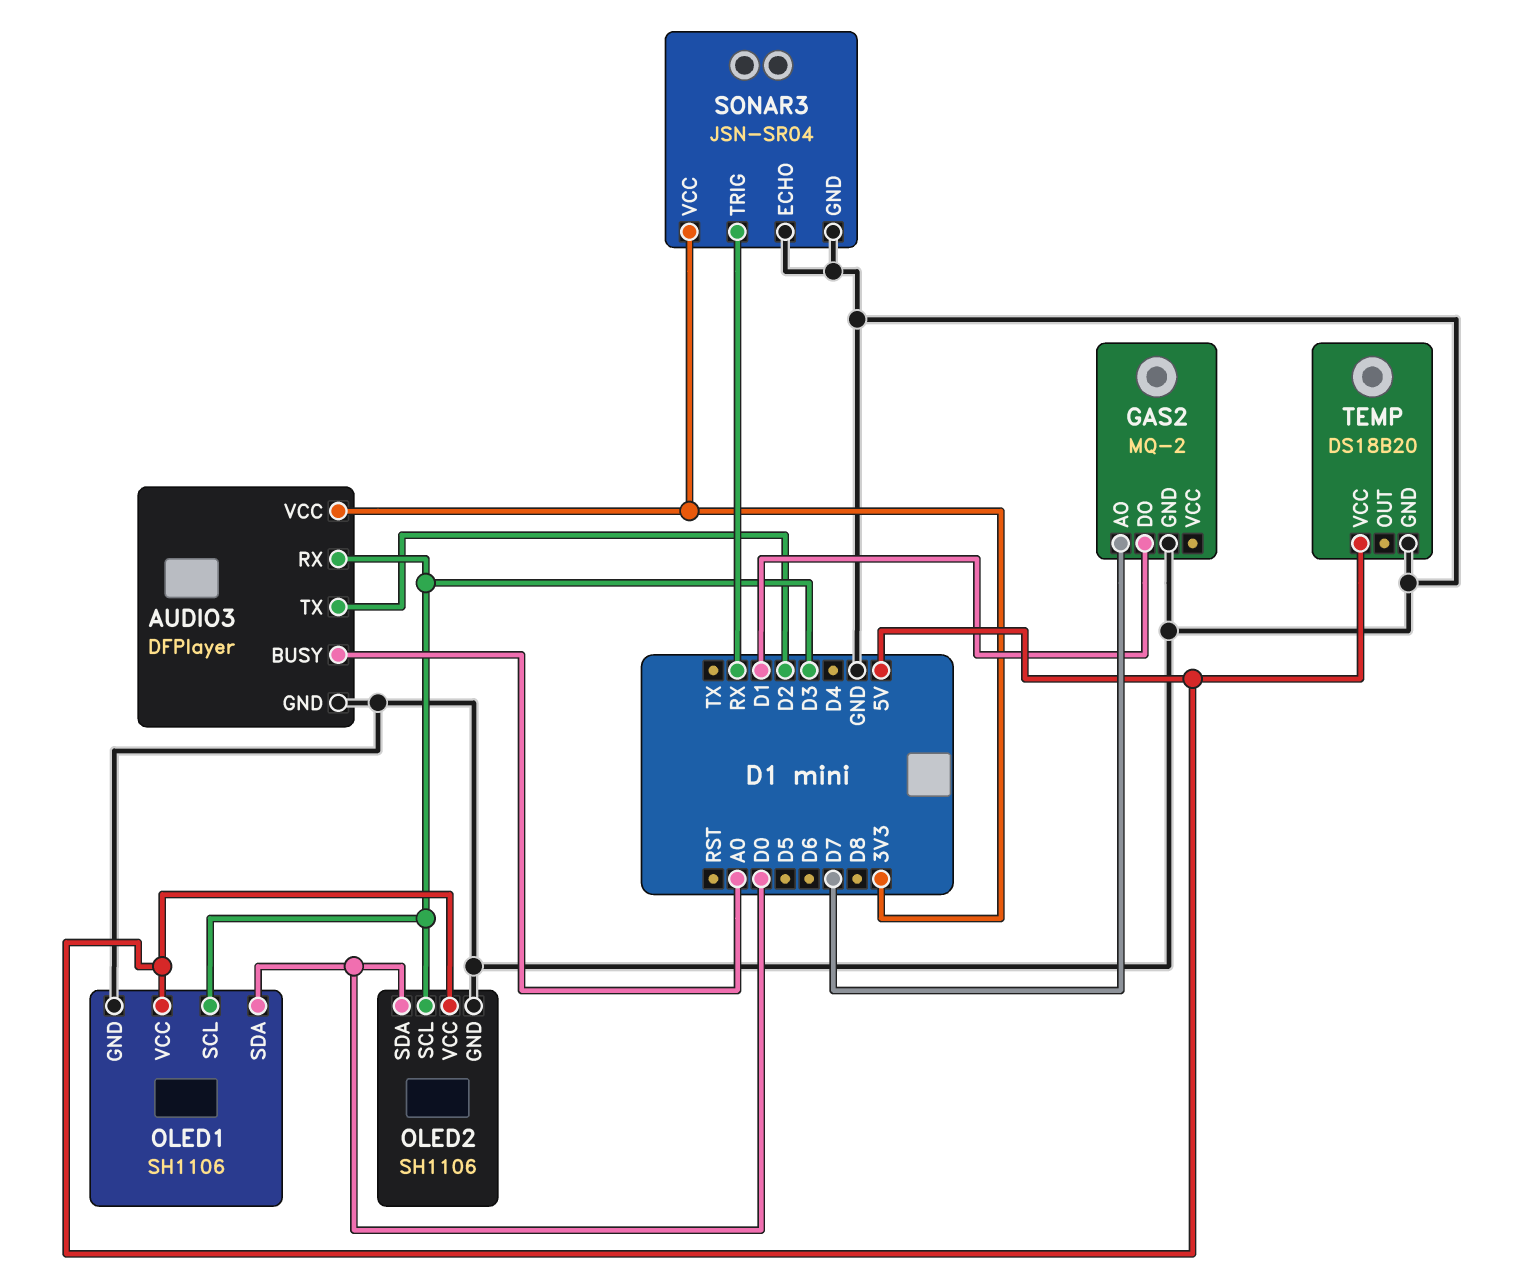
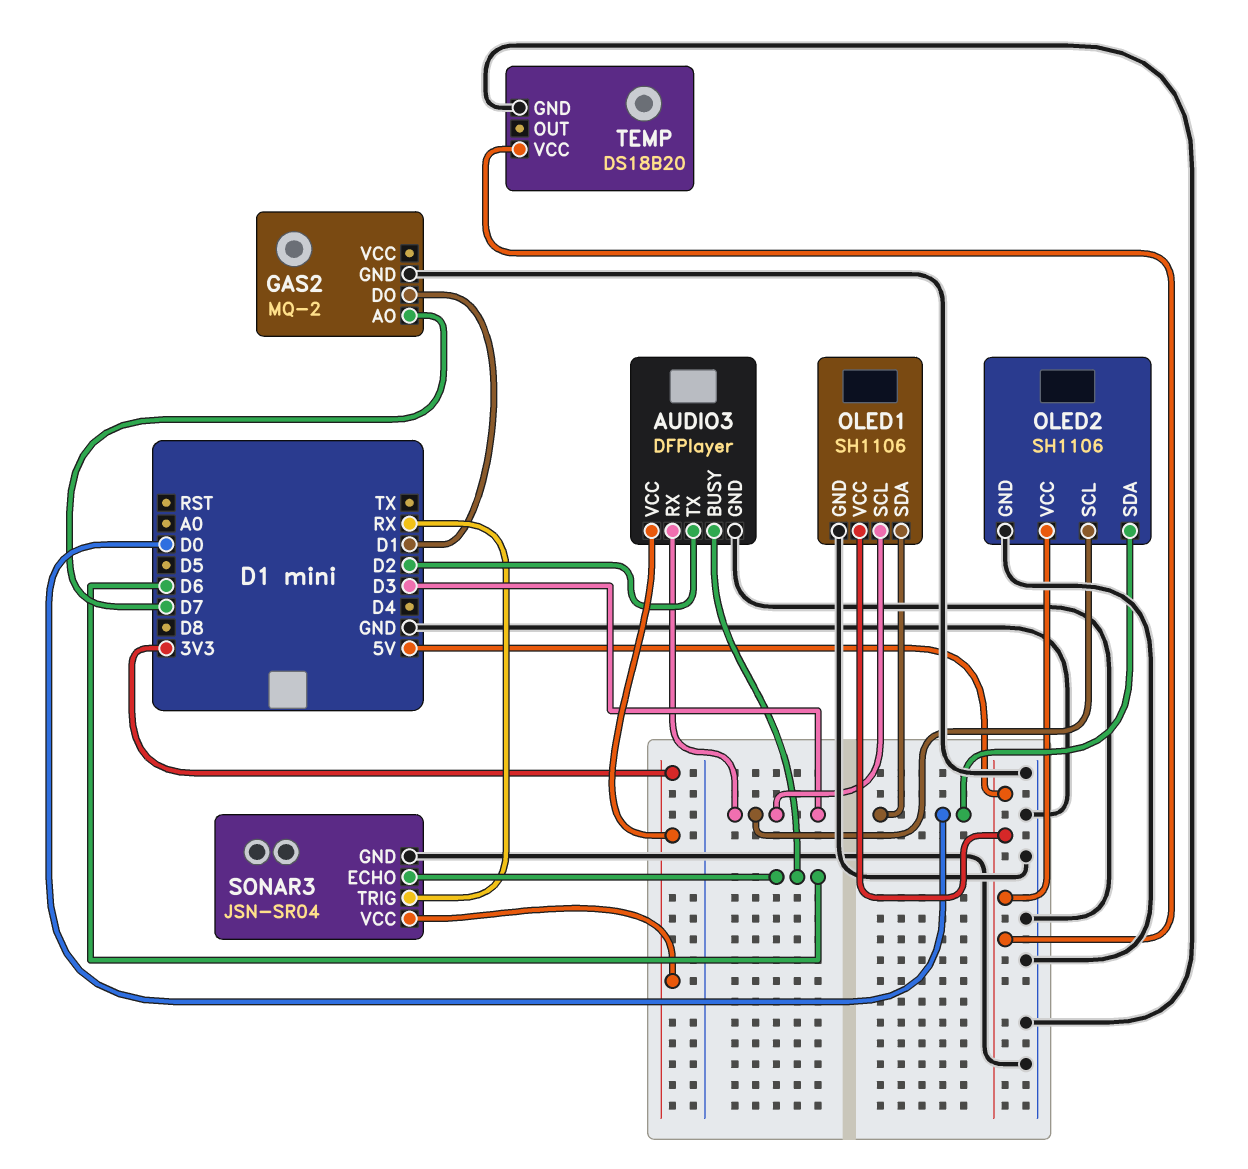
AUDIO3 pin BUSY: A0 -> D6
SONAR3 pin ECHO: GND -> D6

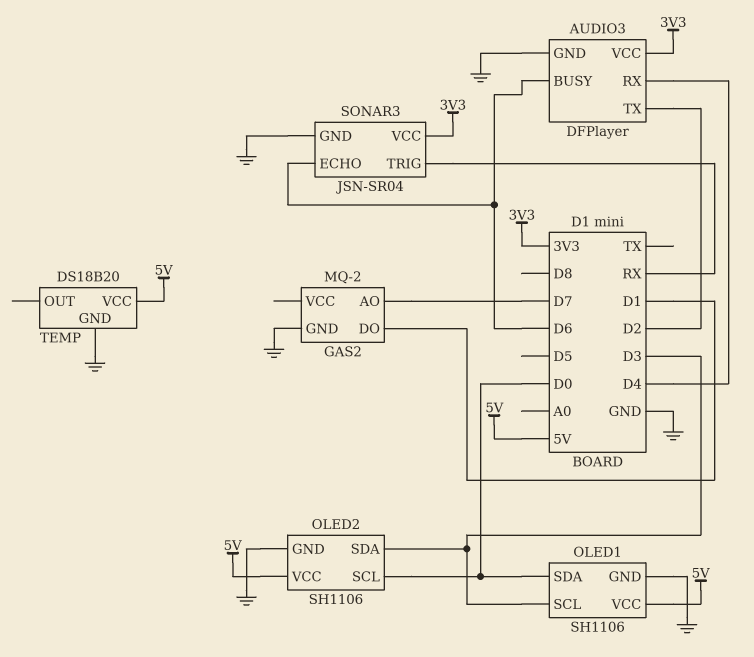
AUDIO3 pin RX: D3 -> D4
OLED2 pin SCL: D3 -> D0
OLED2 pin SDA: D0 -> D3

